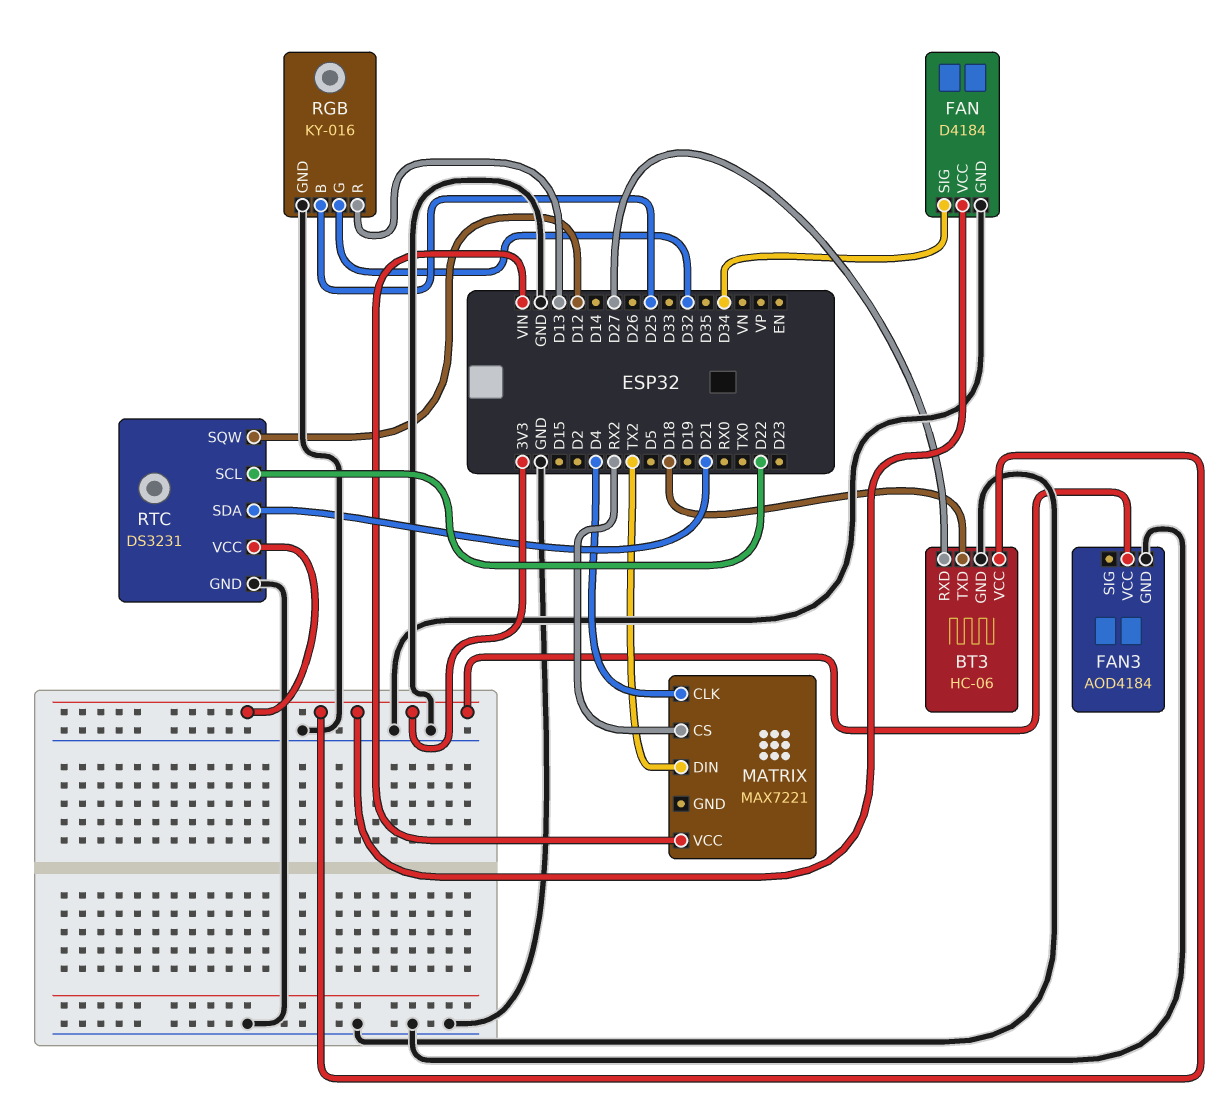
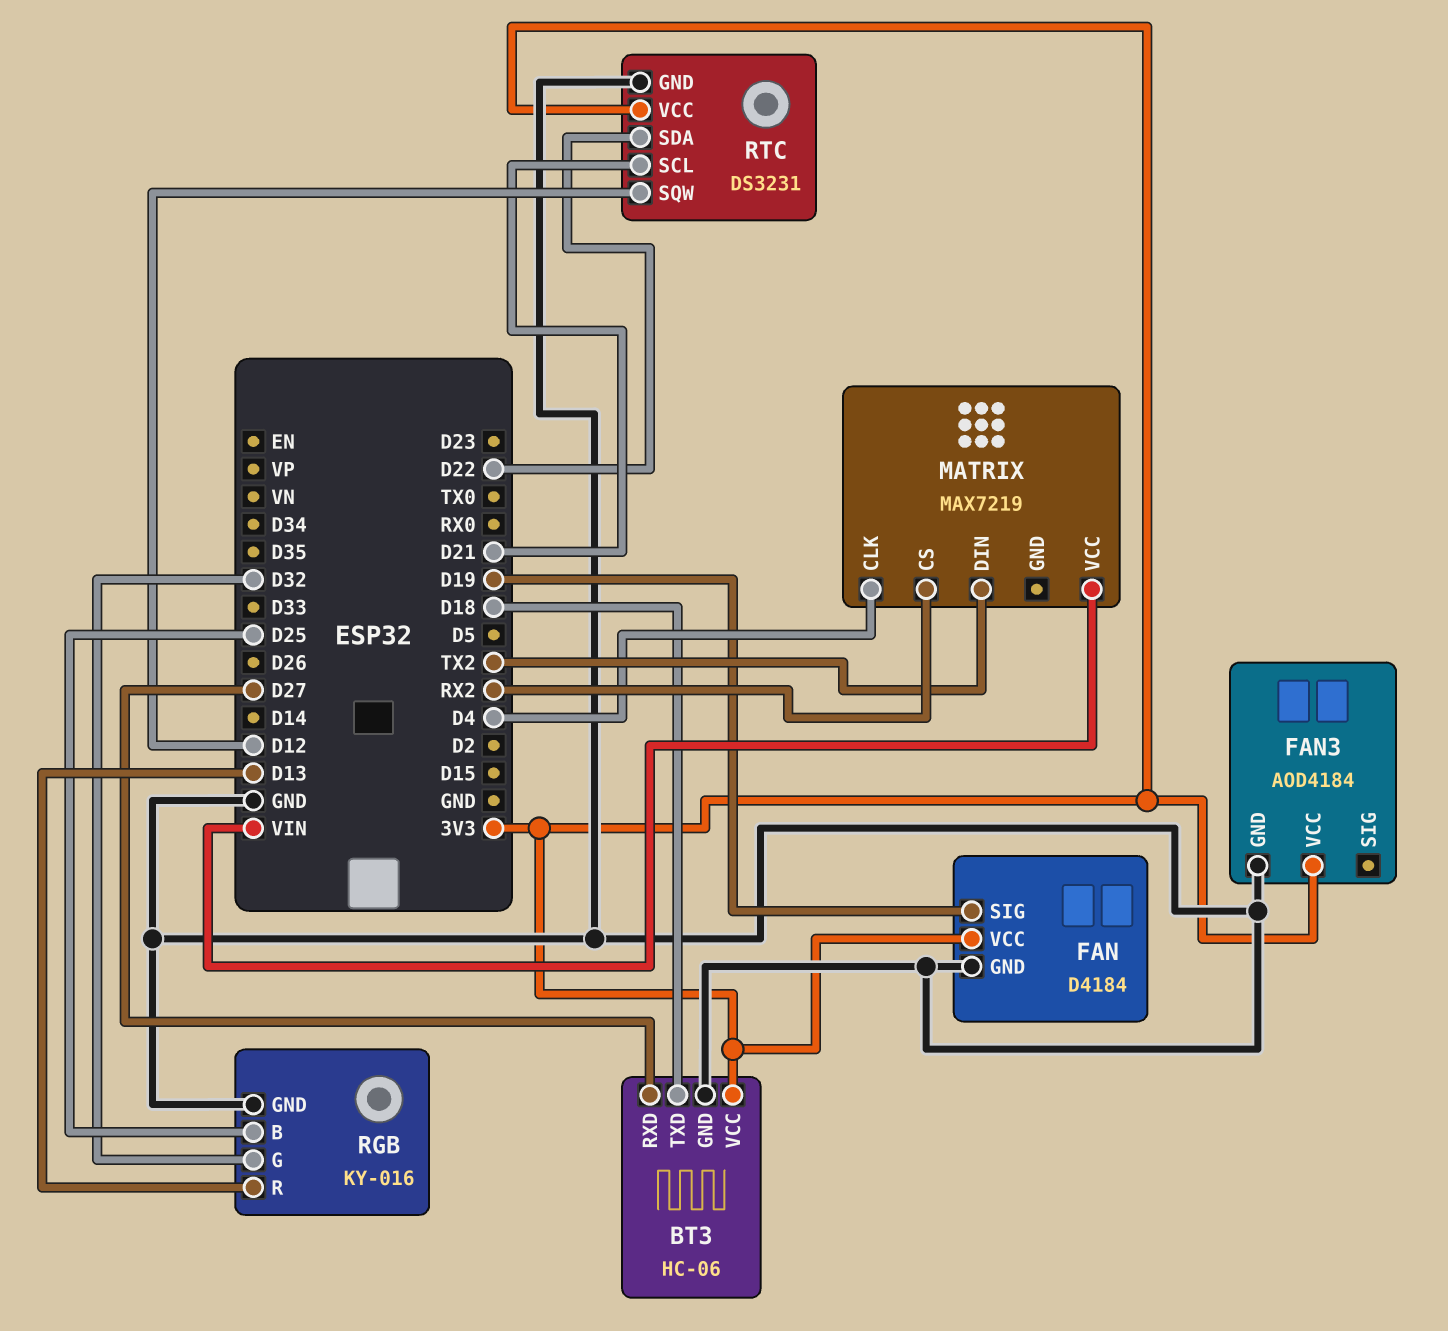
FAN pin SIG: D34 -> D19
MATRIX: MAX7221 -> MAX7219
RTC pin SCL: D22 -> D21
RTC pin SDA: D21 -> D22

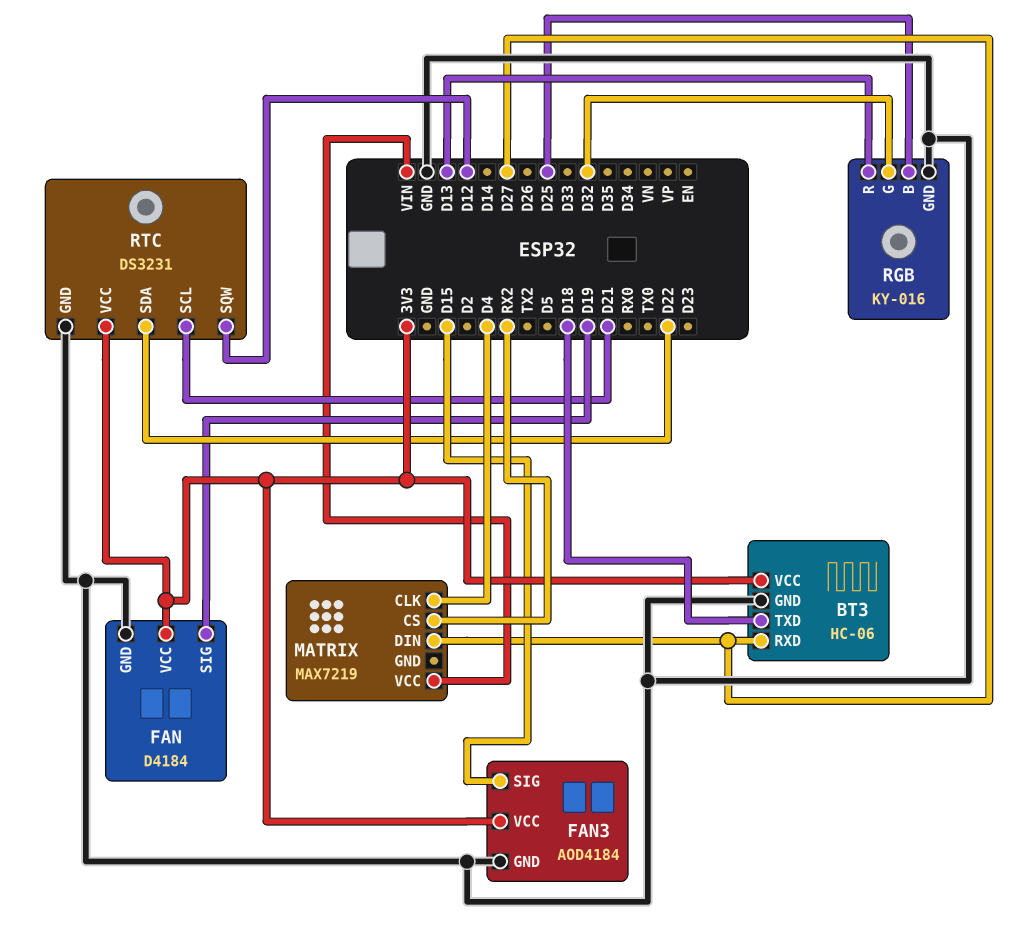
FAN3 pin SIG: none -> D15
MATRIX pin DIN: TX2 -> D27

